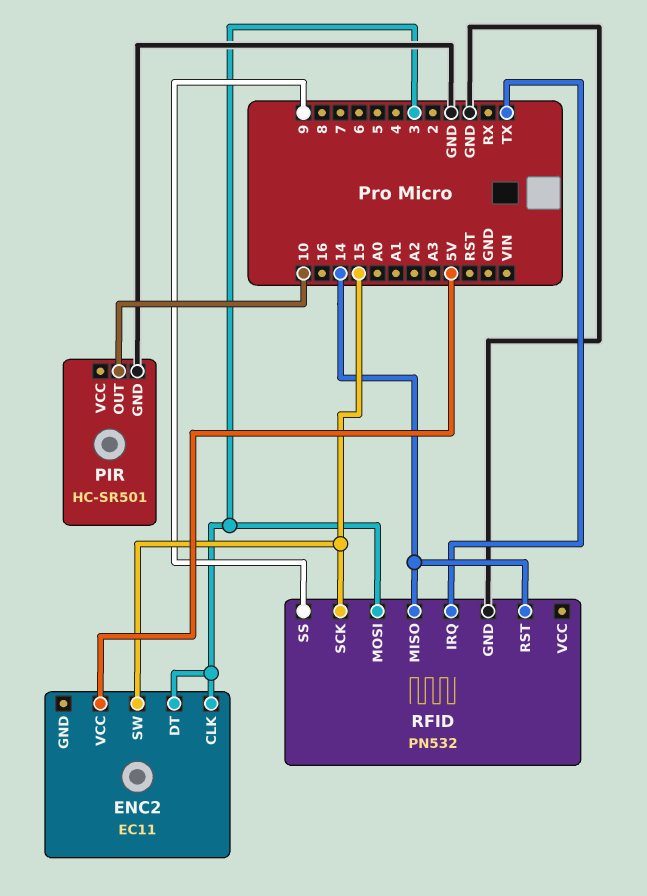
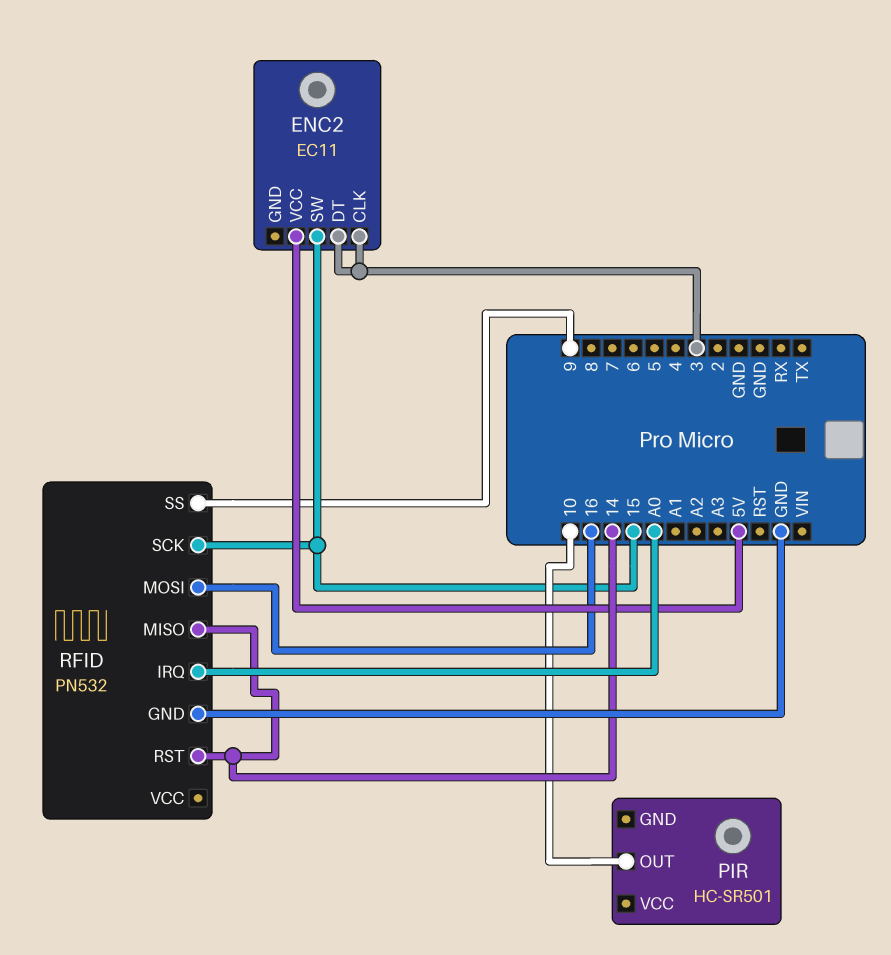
PIR pin GND: GND -> none
RFID pin IRQ: TX -> A0
RFID pin MOSI: 3 -> 16

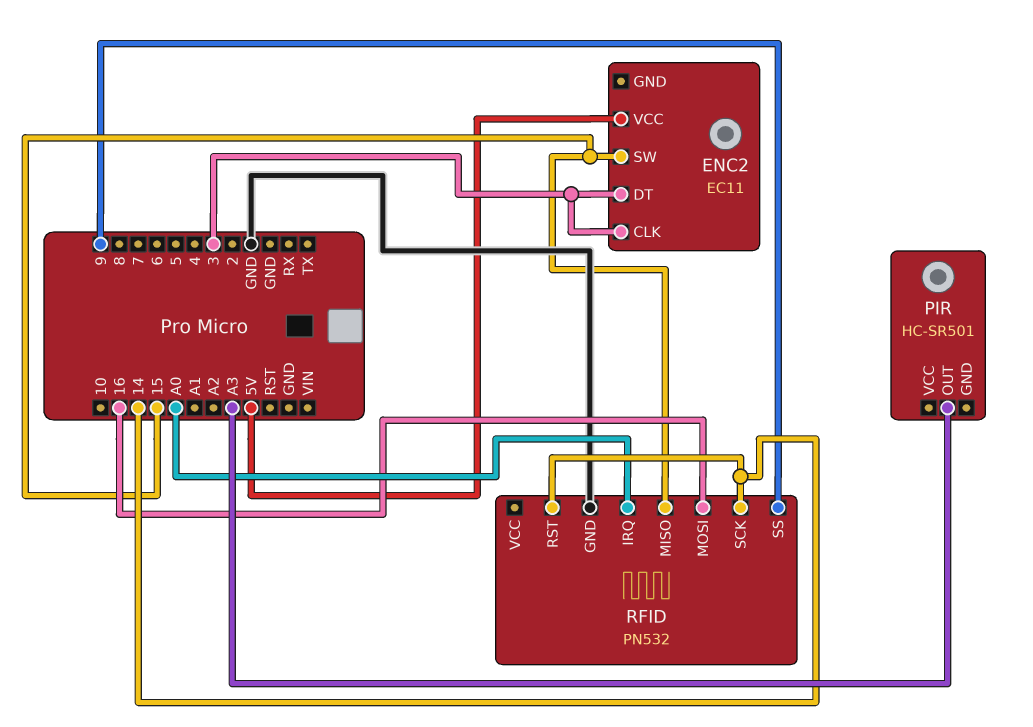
PIR pin OUT: 10 -> A3
RFID pin MISO: 14 -> 15
RFID pin SCK: 15 -> 14

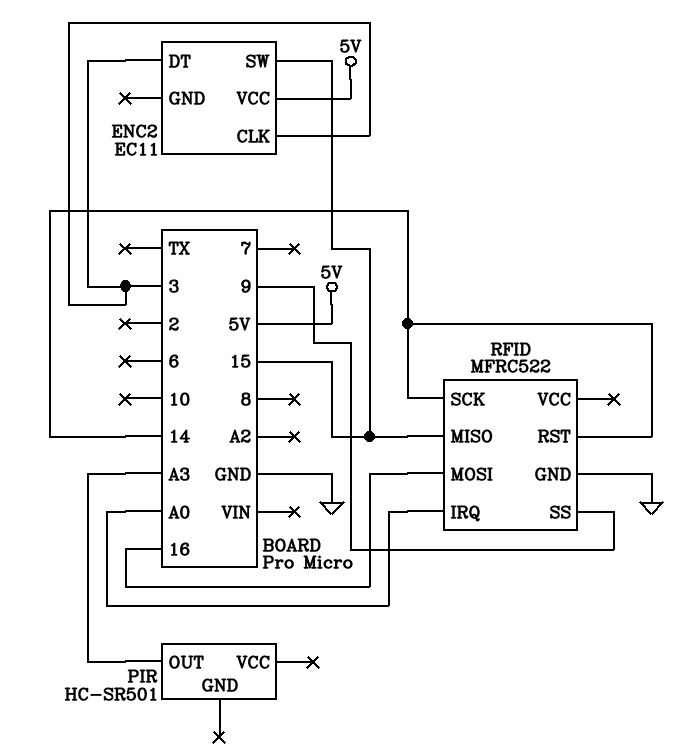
RFID: PN532 -> MFRC522

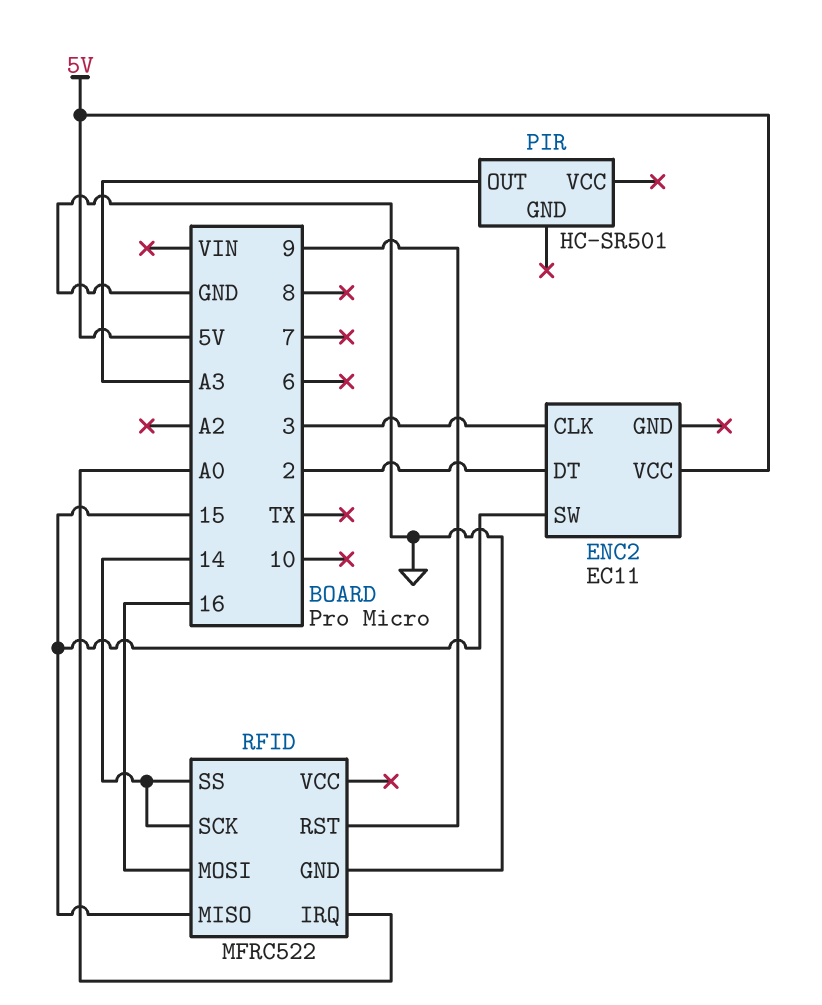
ENC2 pin DT: 3 -> 2
RFID pin RST: 14 -> 9
RFID pin SS: 9 -> 14

